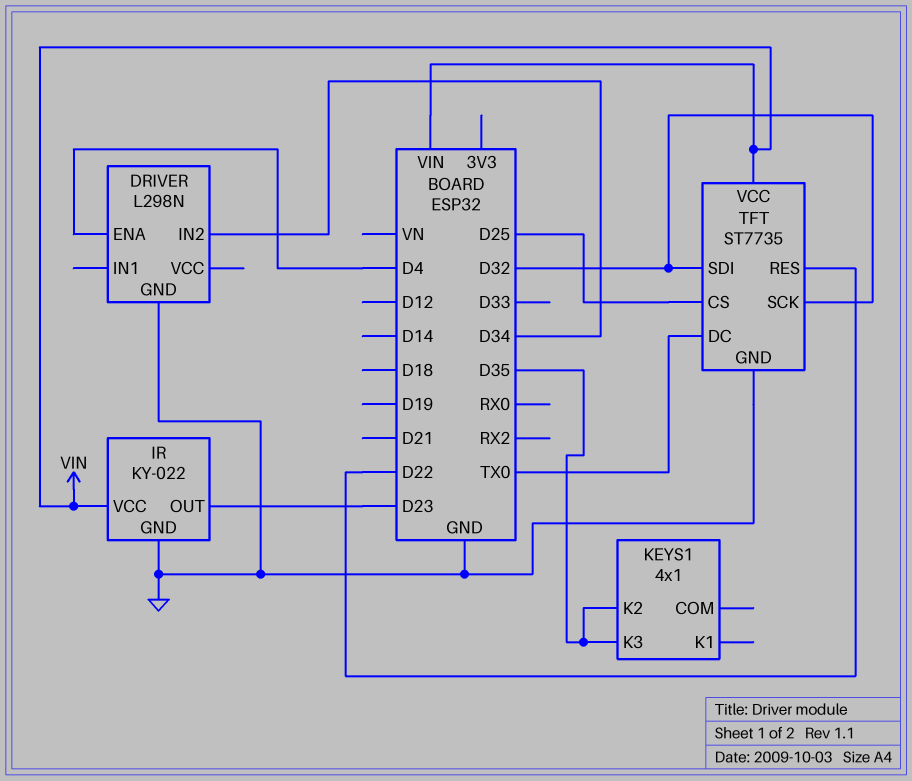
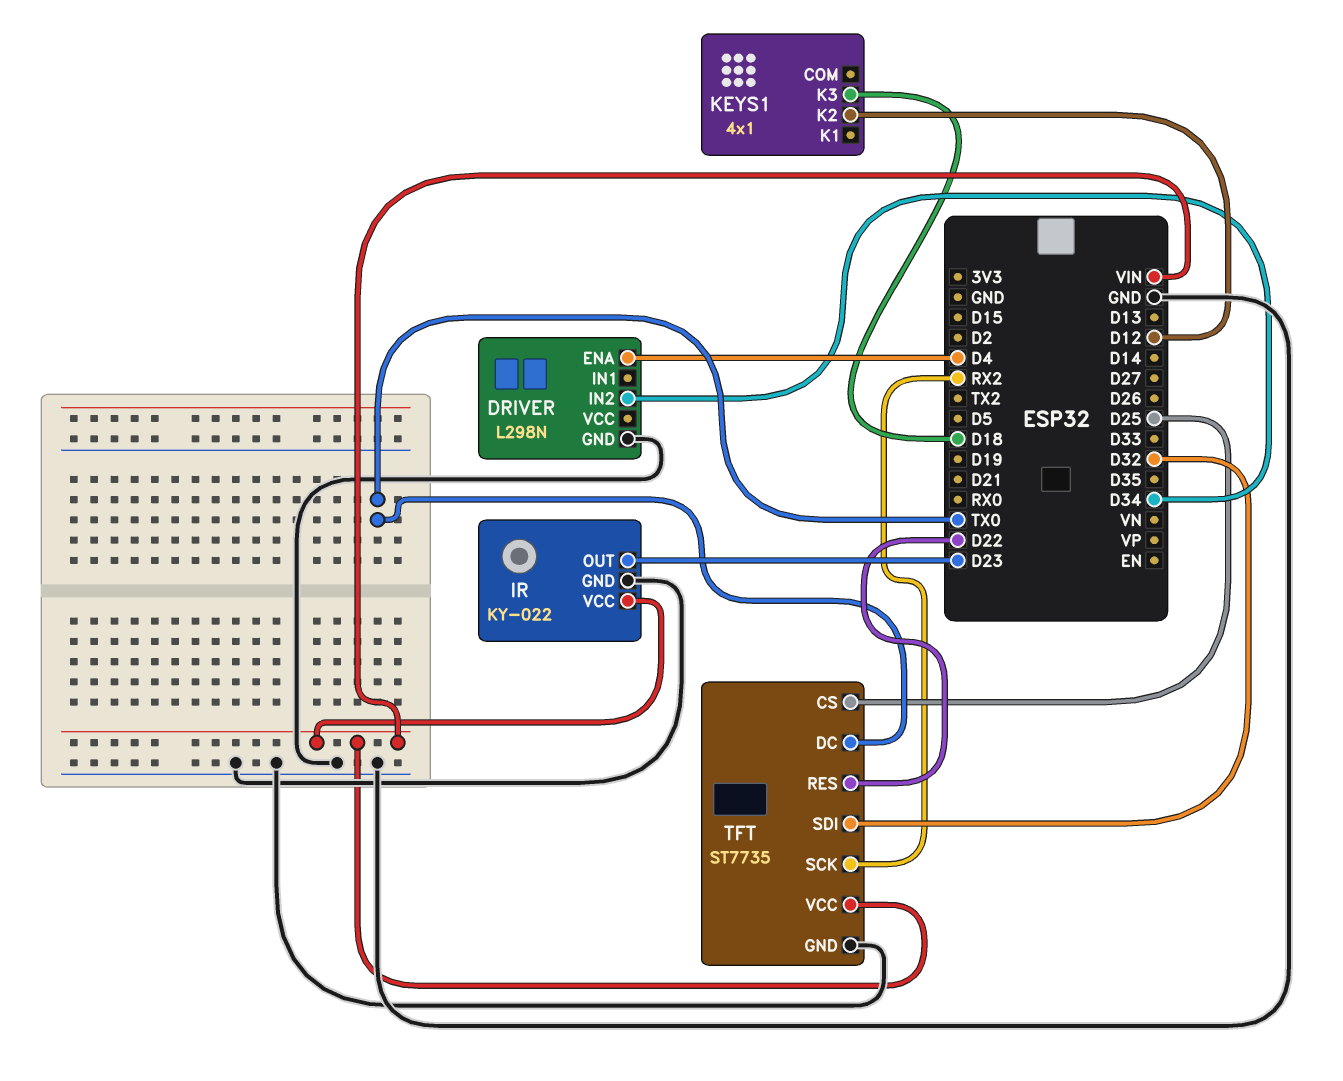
KEYS1 pin K2: D35 -> D12
KEYS1 pin K3: D35 -> D18
TFT pin SCK: D32 -> RX2

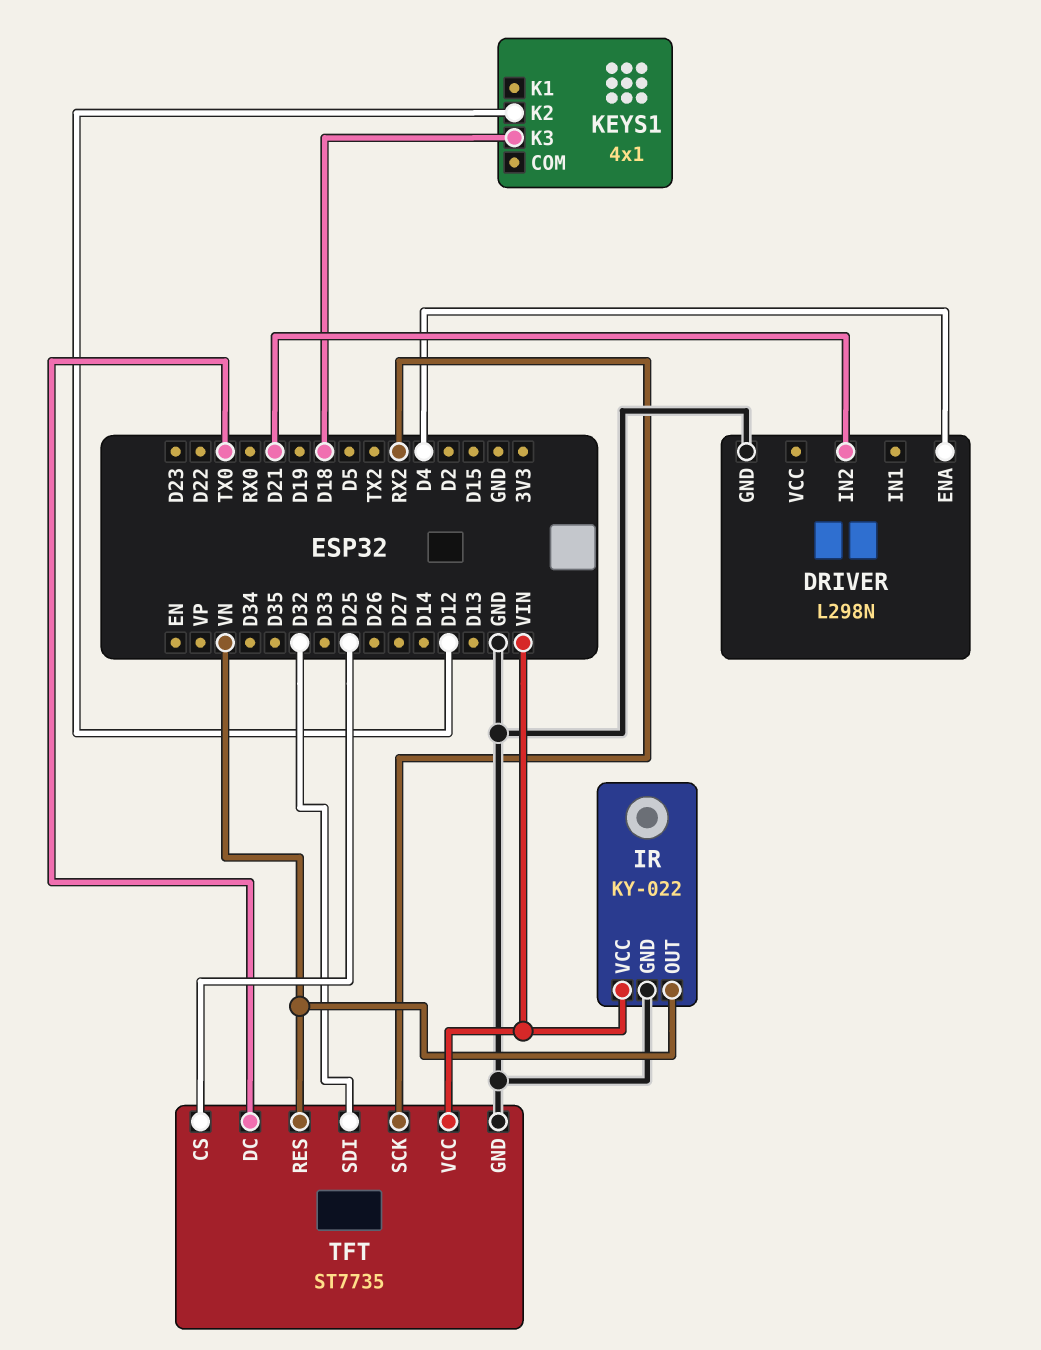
DRIVER pin IN2: D34 -> D21
IR pin OUT: D23 -> VN
TFT pin RES: D22 -> VN

